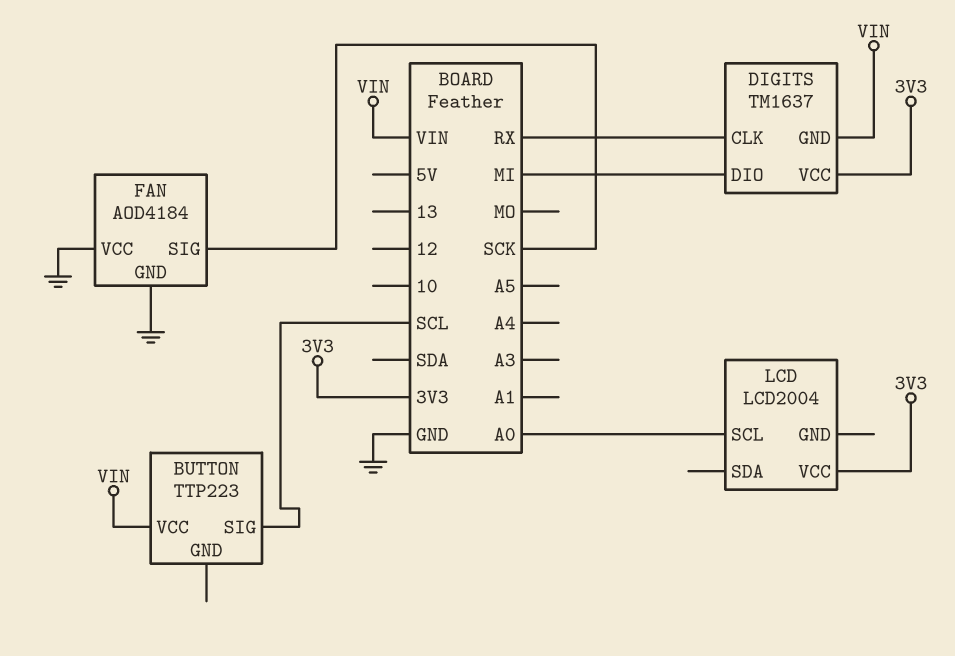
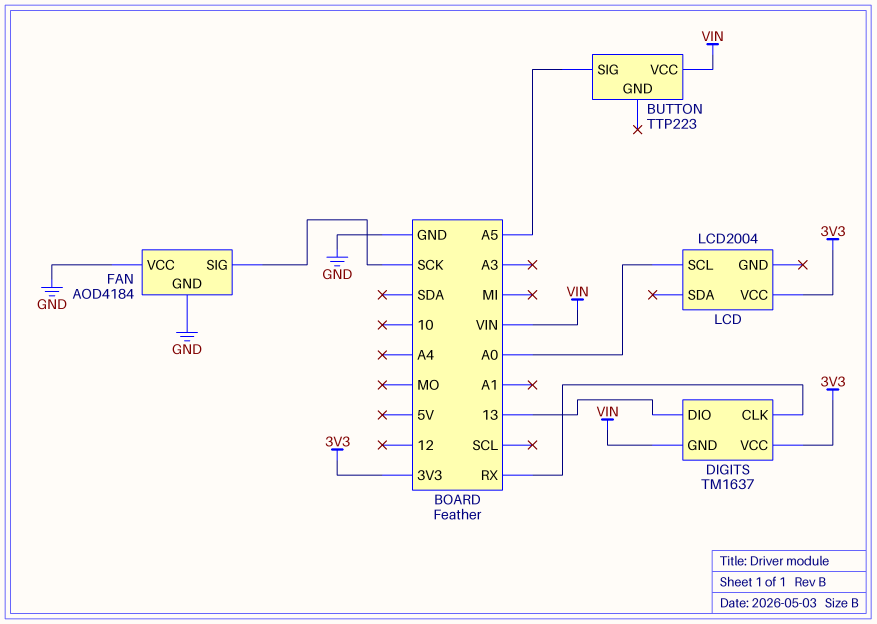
BUTTON pin SIG: SCL -> A5
DIGITS pin DIO: MI -> 13

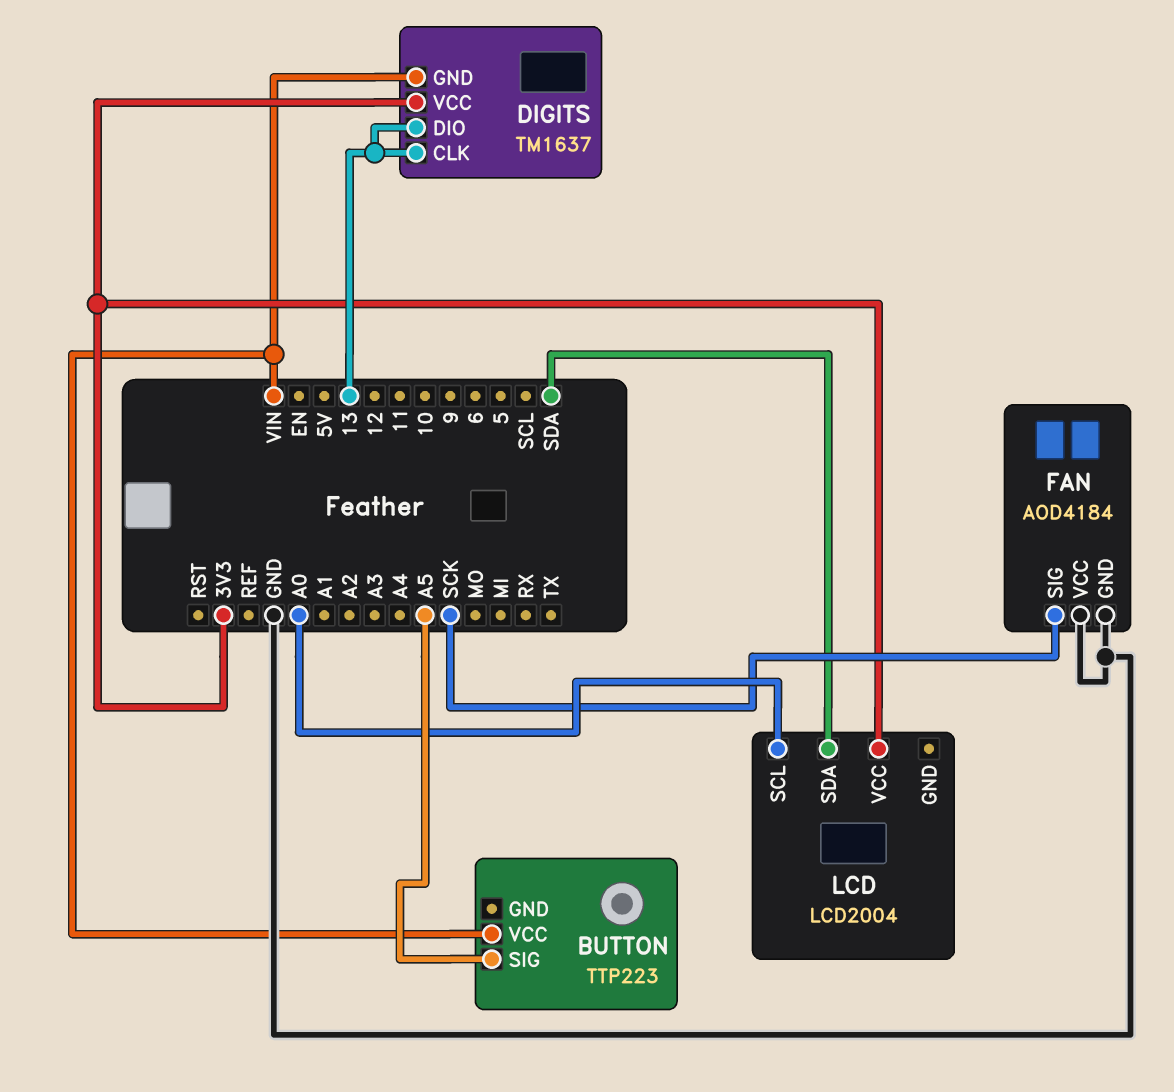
DIGITS pin CLK: RX -> 13
LCD pin SDA: none -> SDA

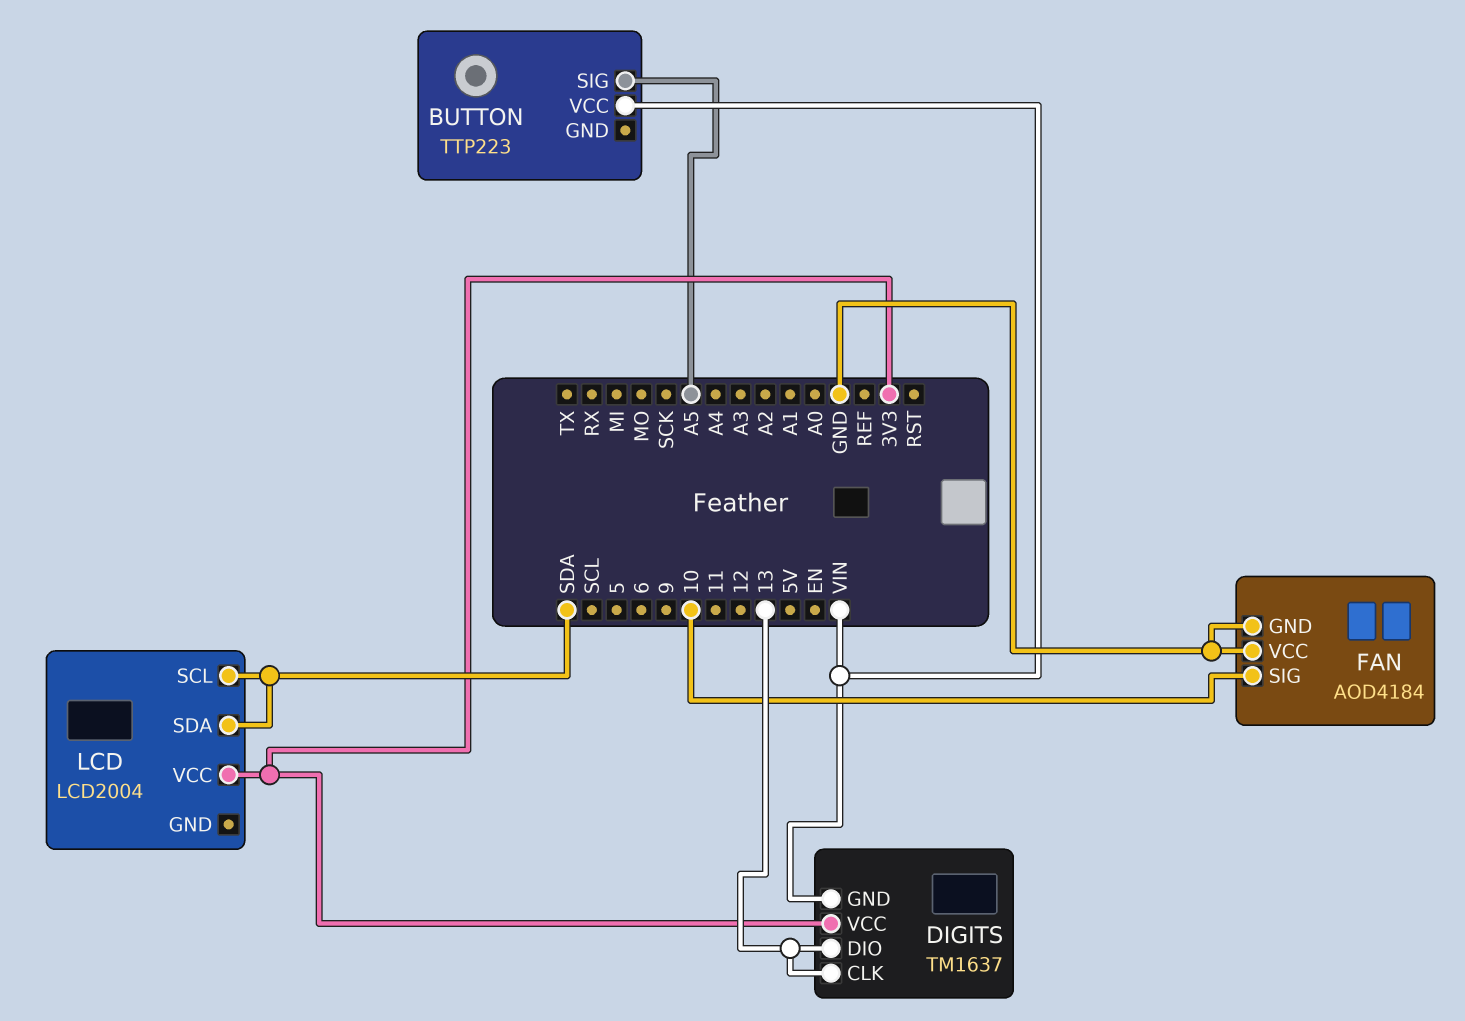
FAN pin SIG: SCK -> 10
LCD pin SCL: A0 -> SDA

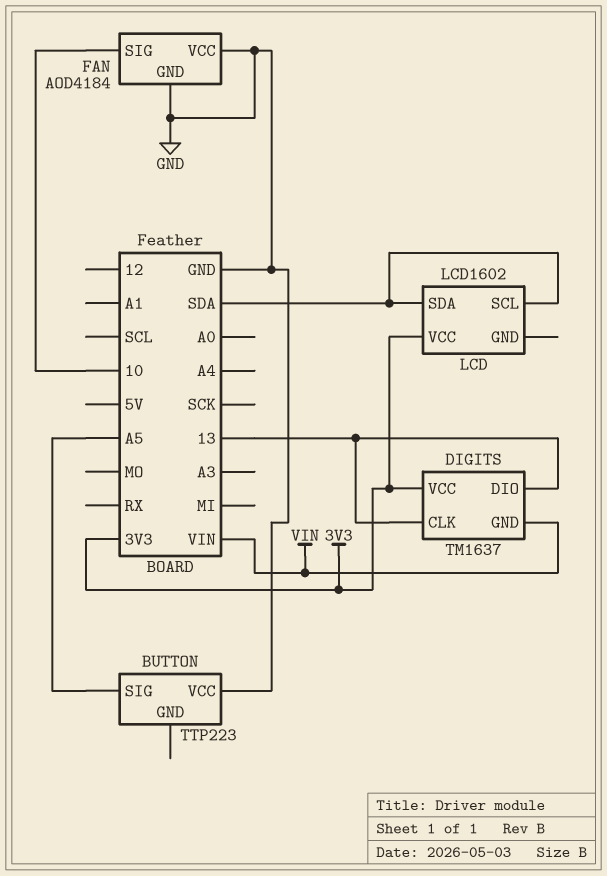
BUTTON pin VCC: VIN -> GND
LCD: LCD2004 -> LCD1602

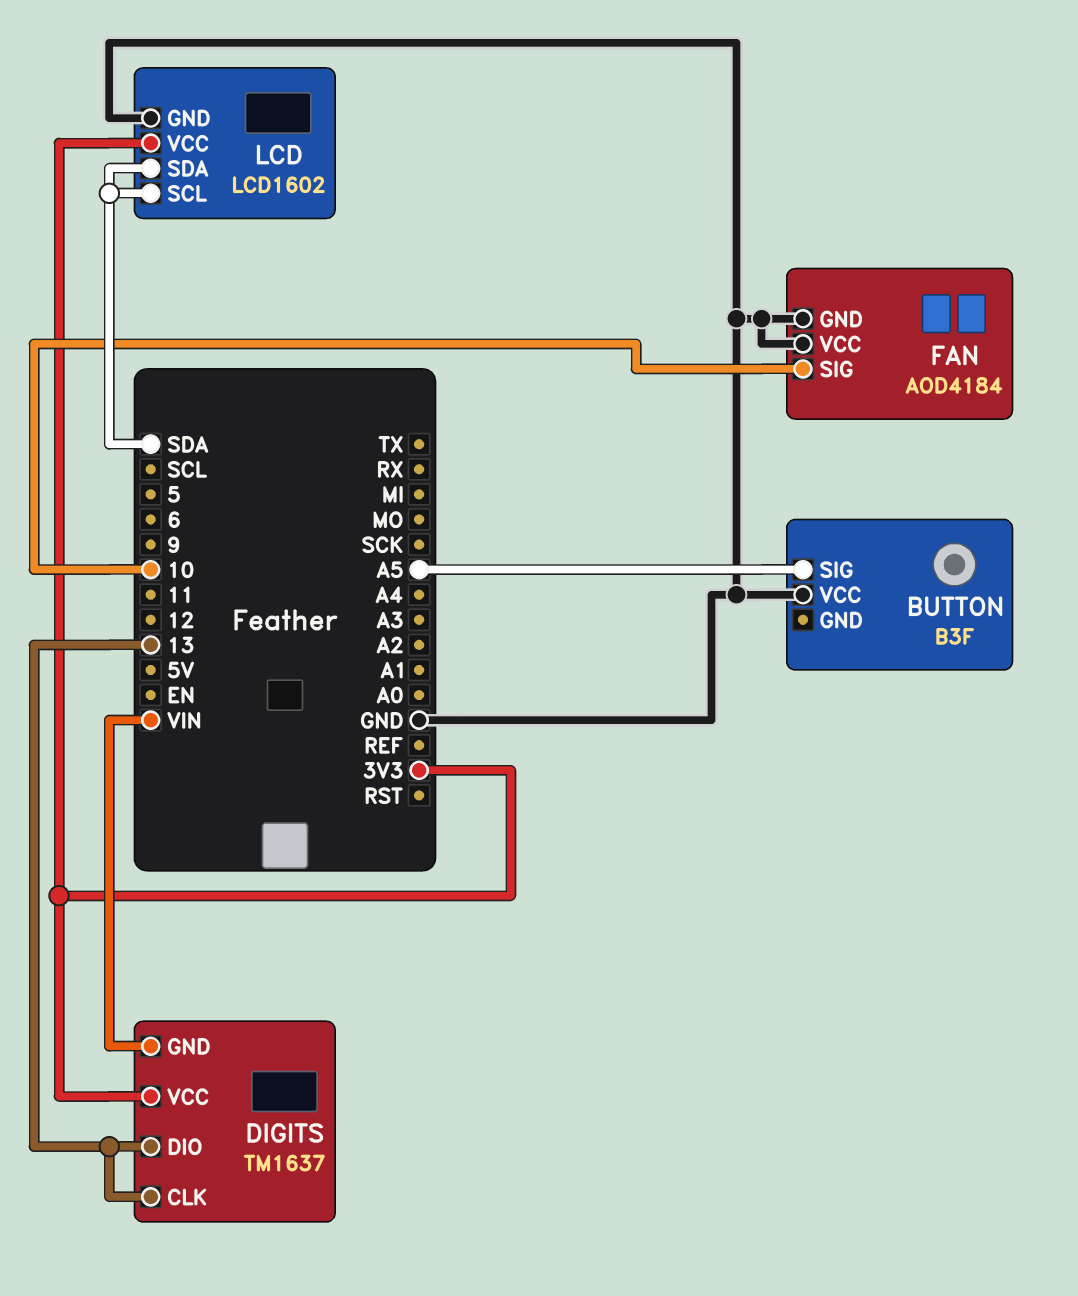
BUTTON: TTP223 -> B3F
LCD pin GND: none -> GND

